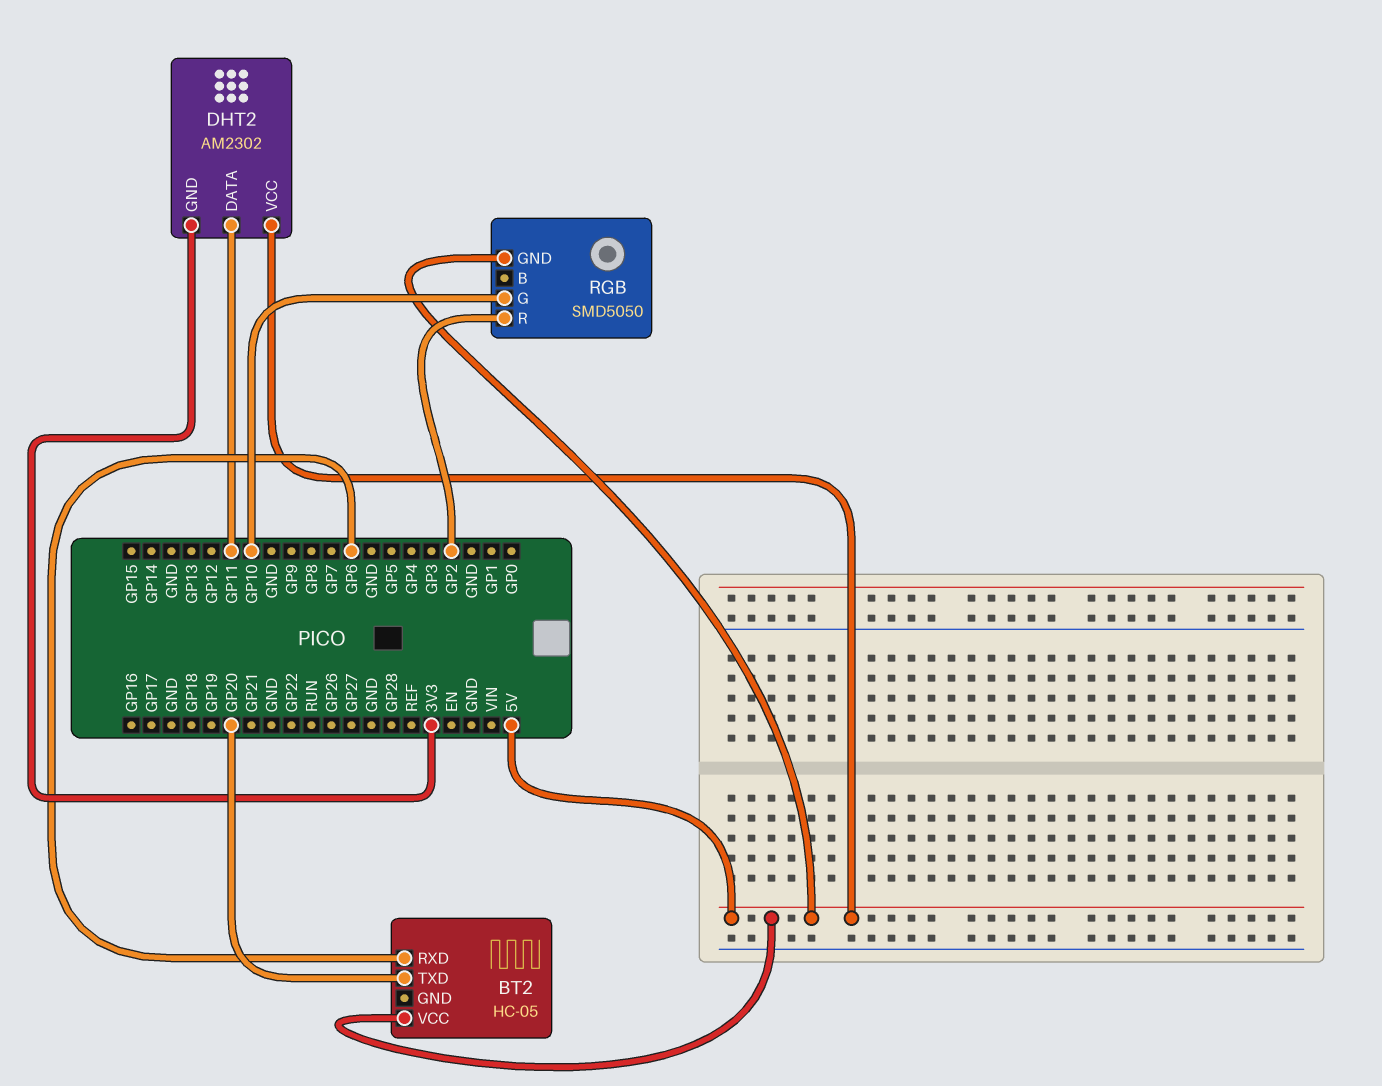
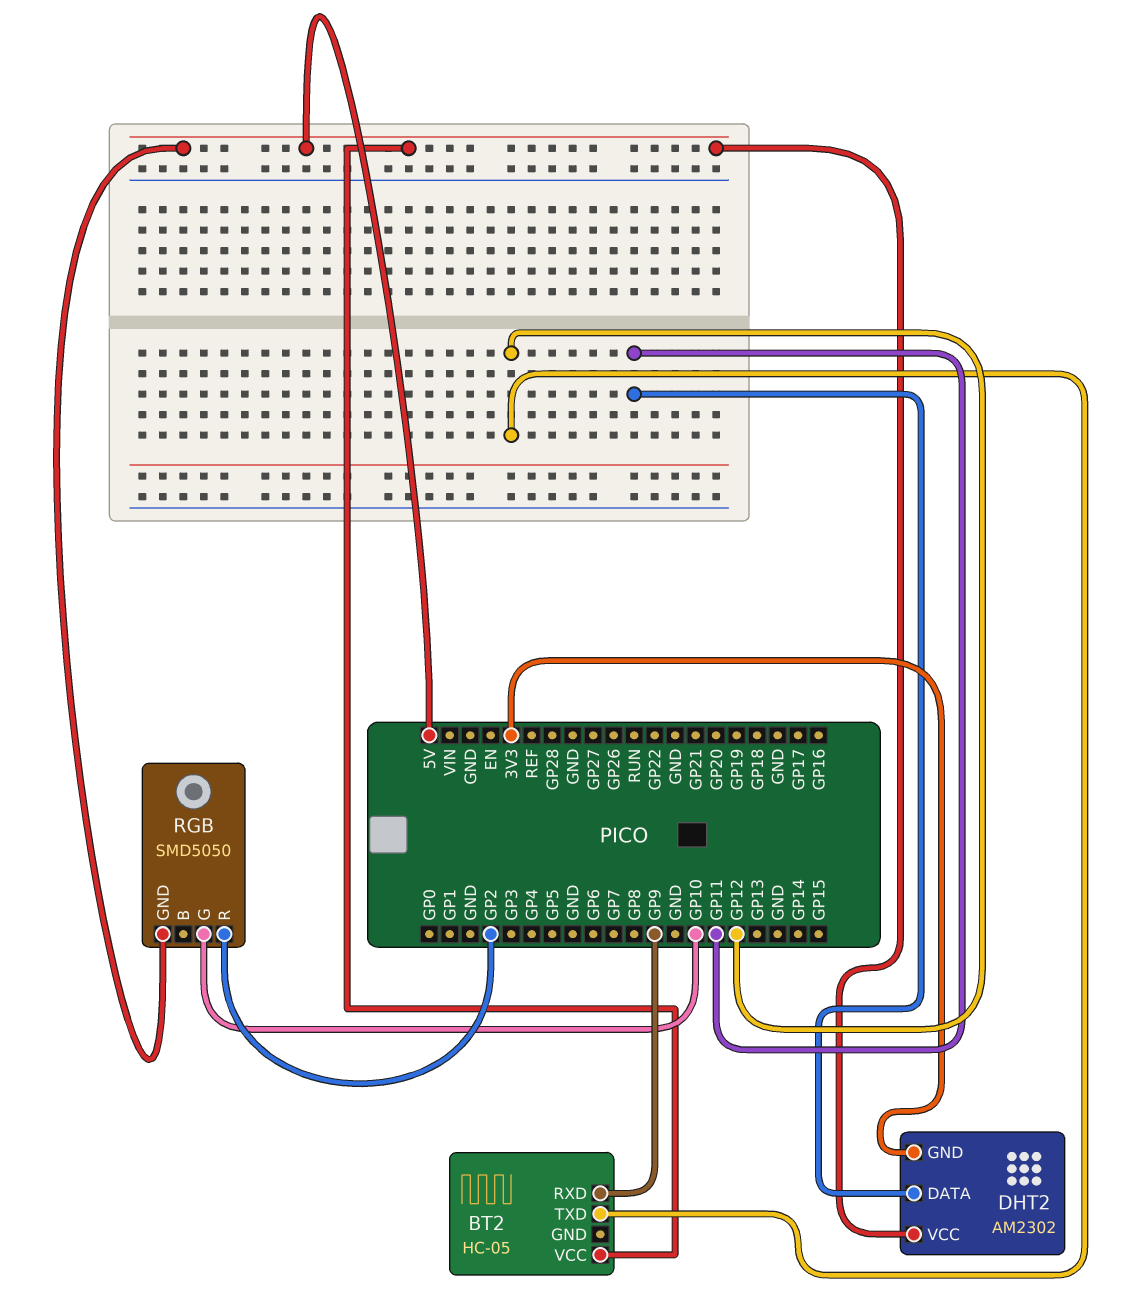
BT2 pin RXD: GP6 -> GP9
BT2 pin TXD: GP20 -> GP12

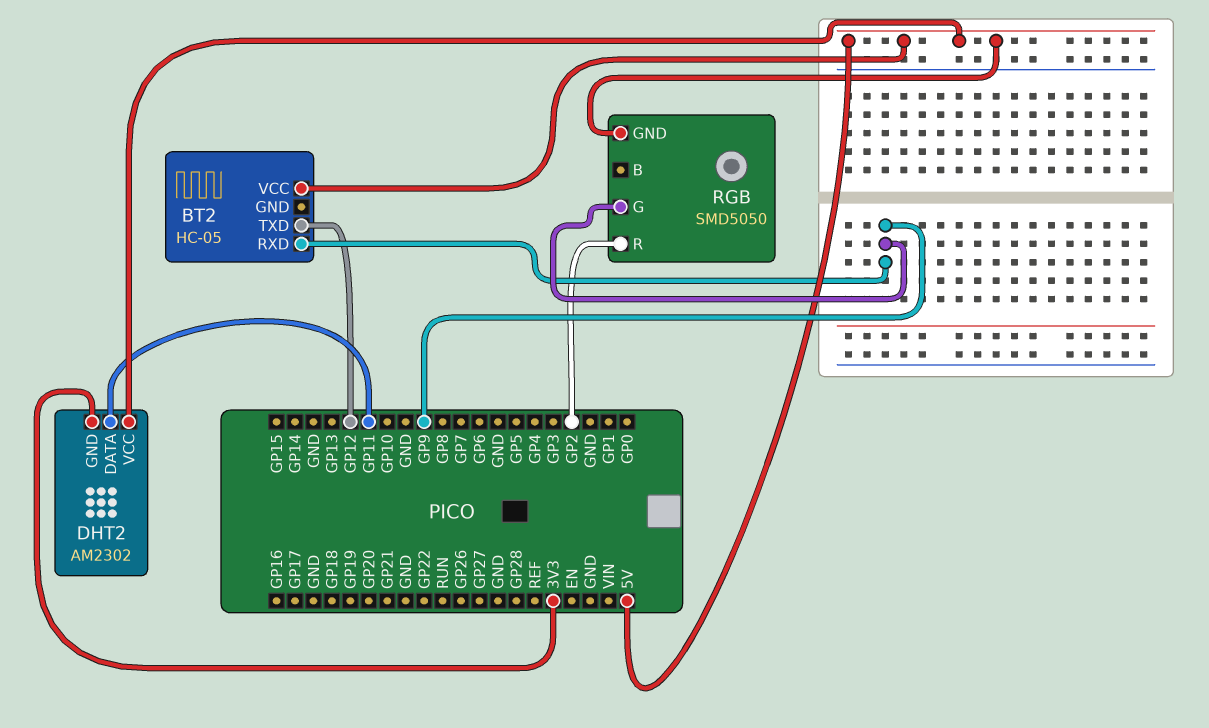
RGB pin G: GP10 -> GP9

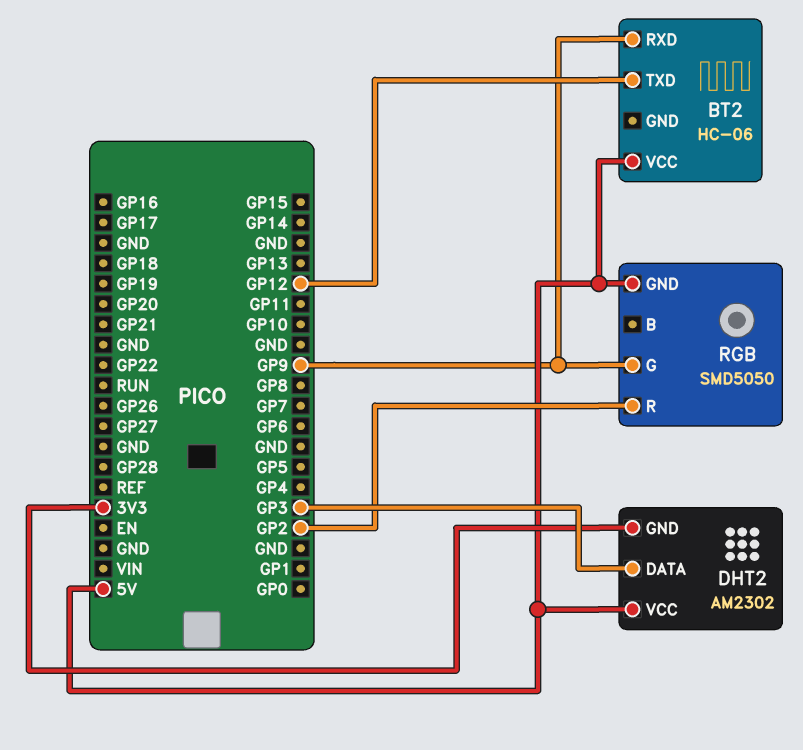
BT2: HC-05 -> HC-06
DHT2 pin DATA: GP11 -> GP3

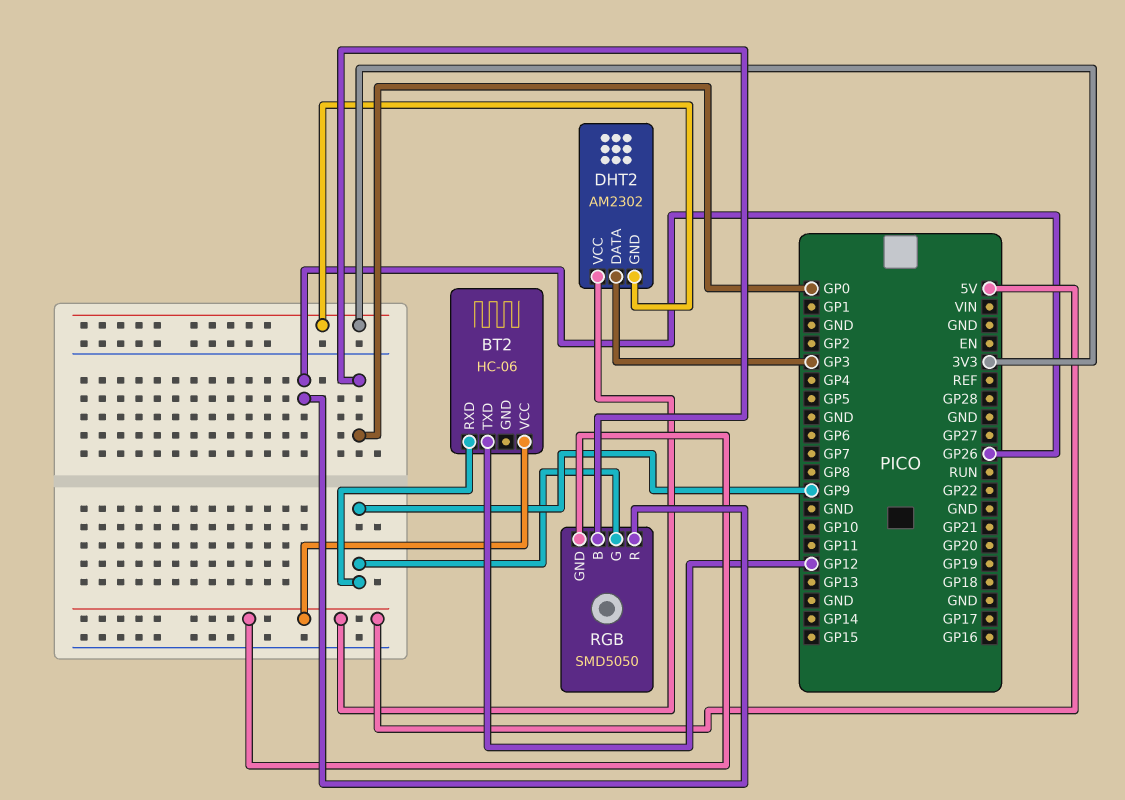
RGB pin B: none -> GP0
RGB pin R: GP2 -> GP26

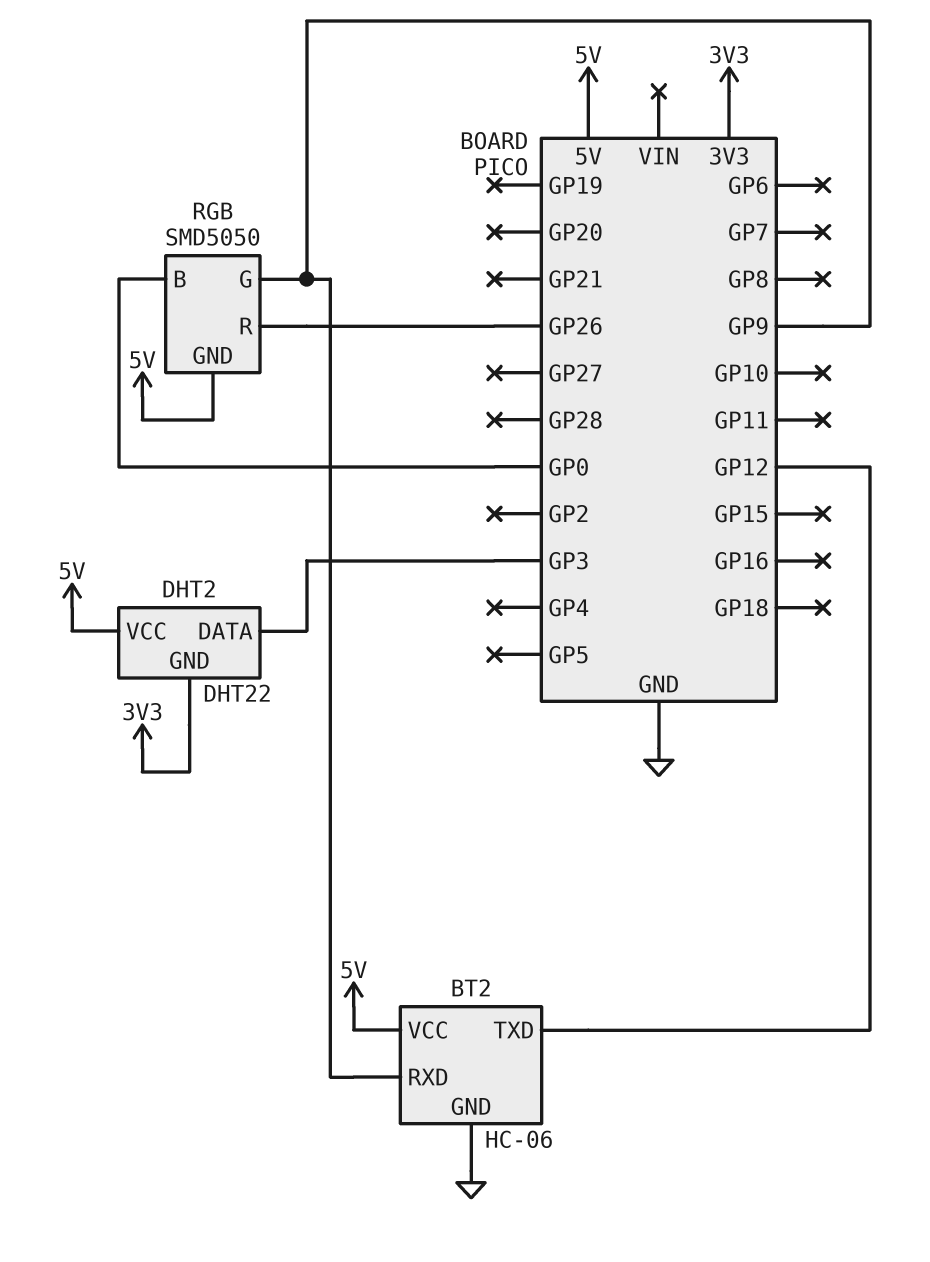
BT2 pin GND: none -> GND
DHT2: AM2302 -> DHT22

